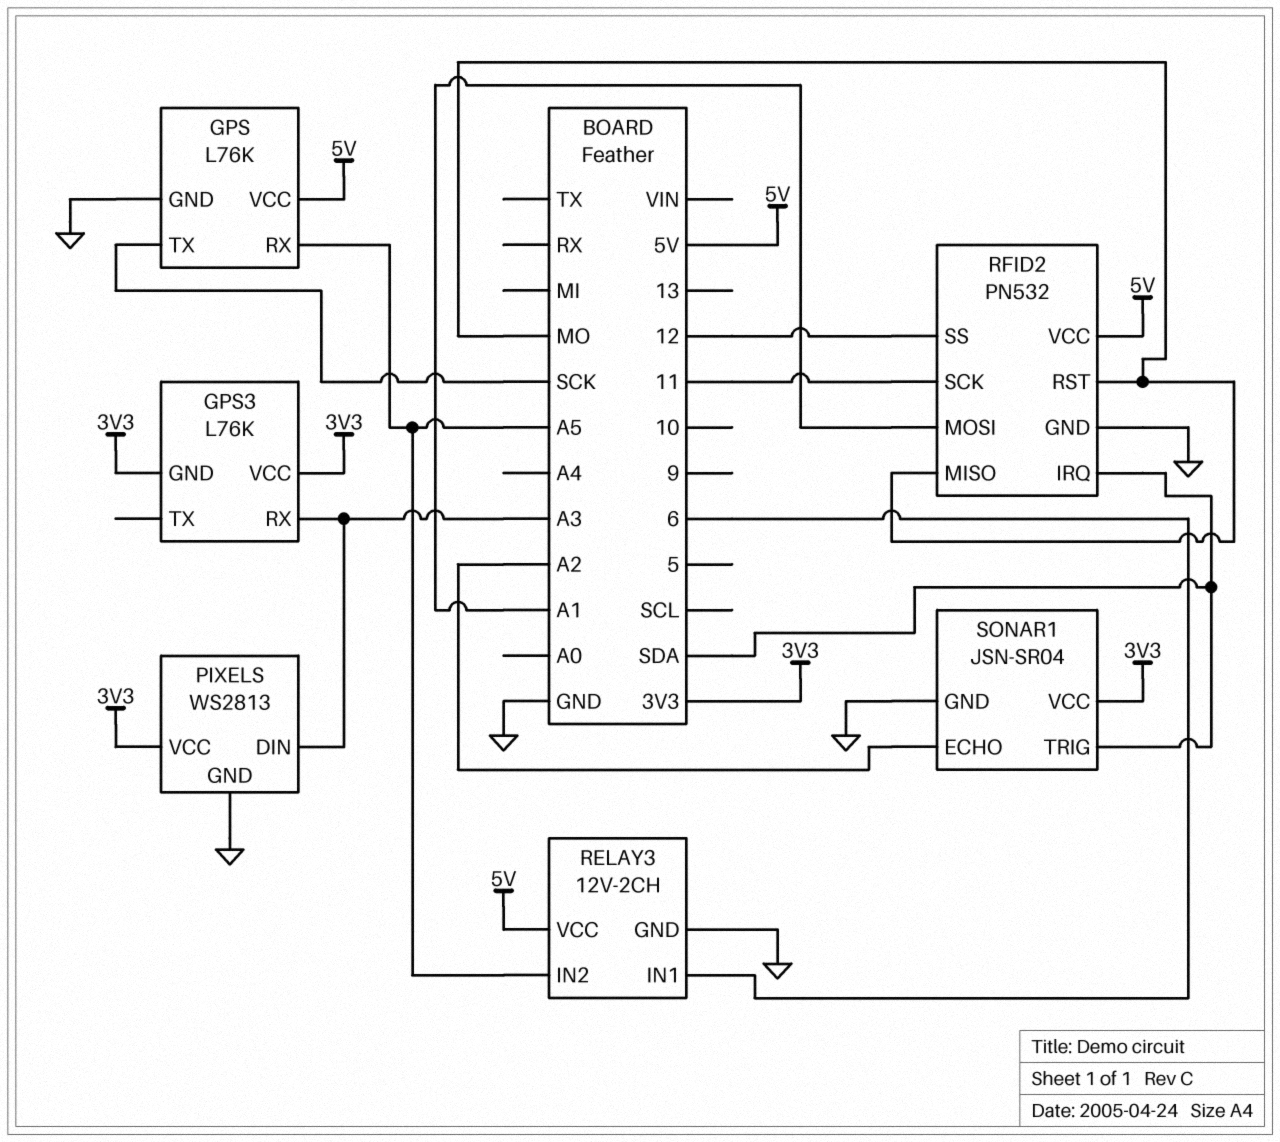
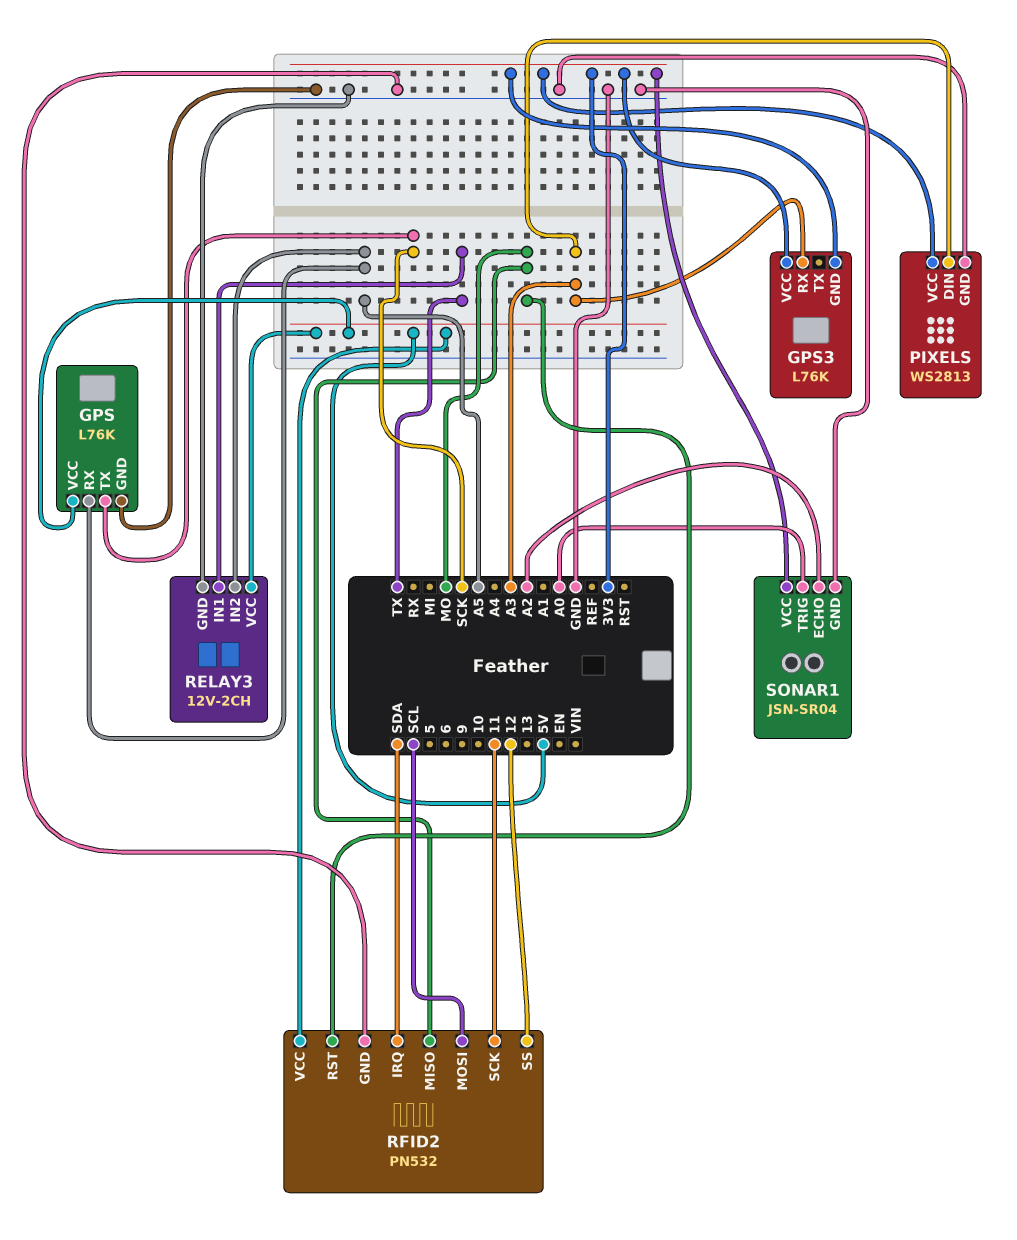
RELAY3 pin IN1: 6 -> TX
RFID2 pin MOSI: A1 -> SCL
SONAR1 pin TRIG: SDA -> A0

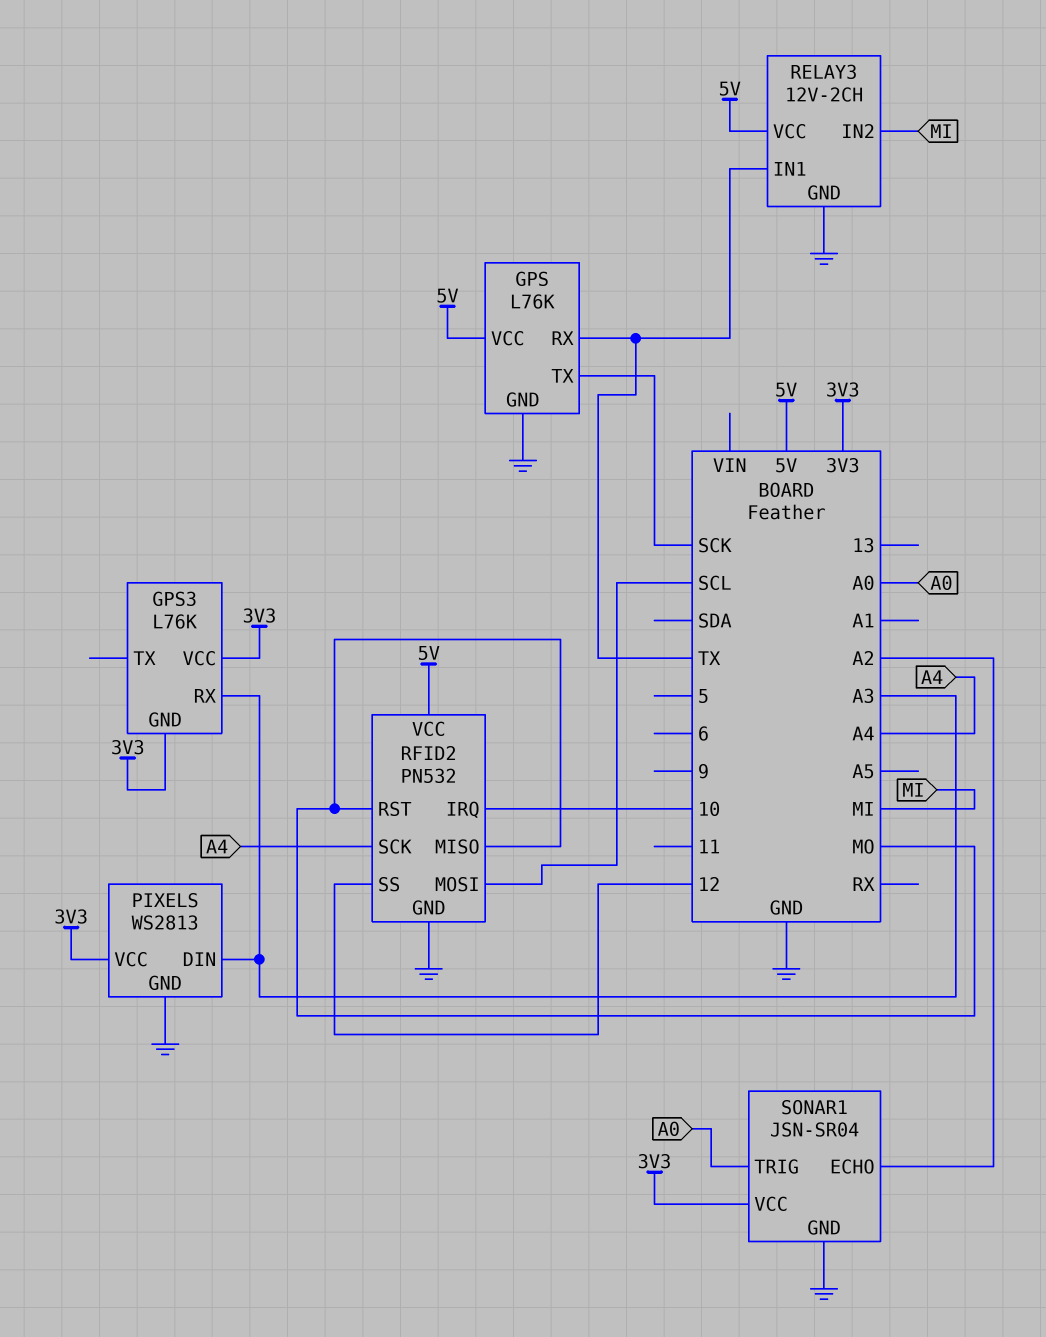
GPS pin RX: A5 -> TX
RELAY3 pin IN2: A5 -> MI
RFID2 pin IRQ: SDA -> 10
RFID2 pin SCK: 11 -> A4

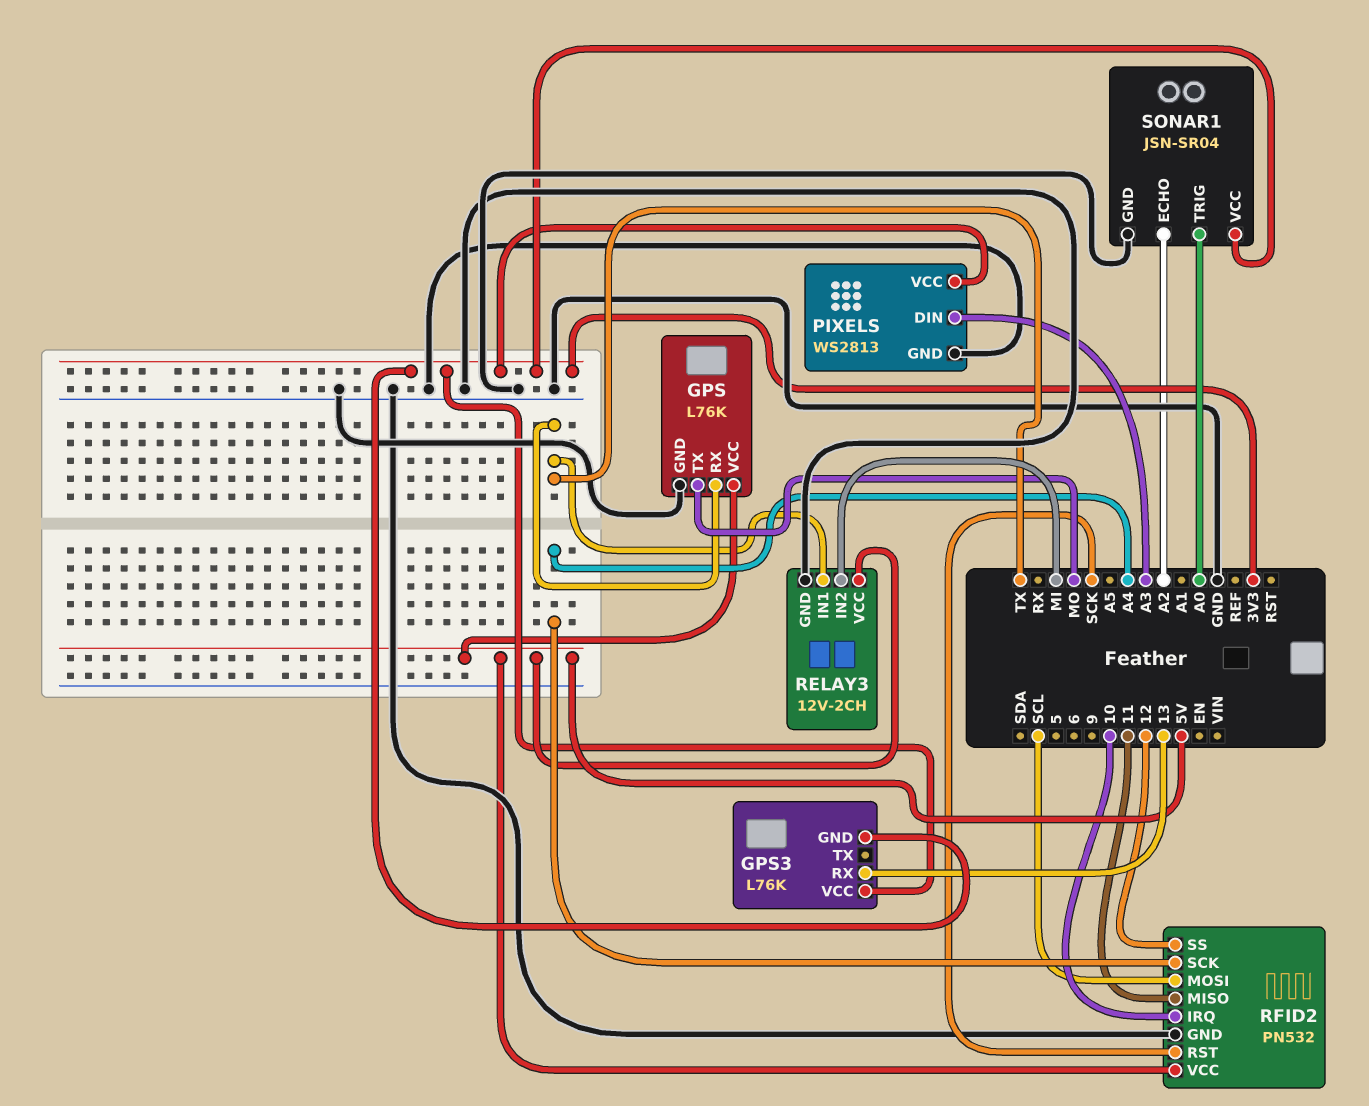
GPS pin TX: SCK -> MO
GPS3 pin RX: A3 -> 13
RFID2 pin MISO: MO -> 11
RFID2 pin RST: MO -> SCK

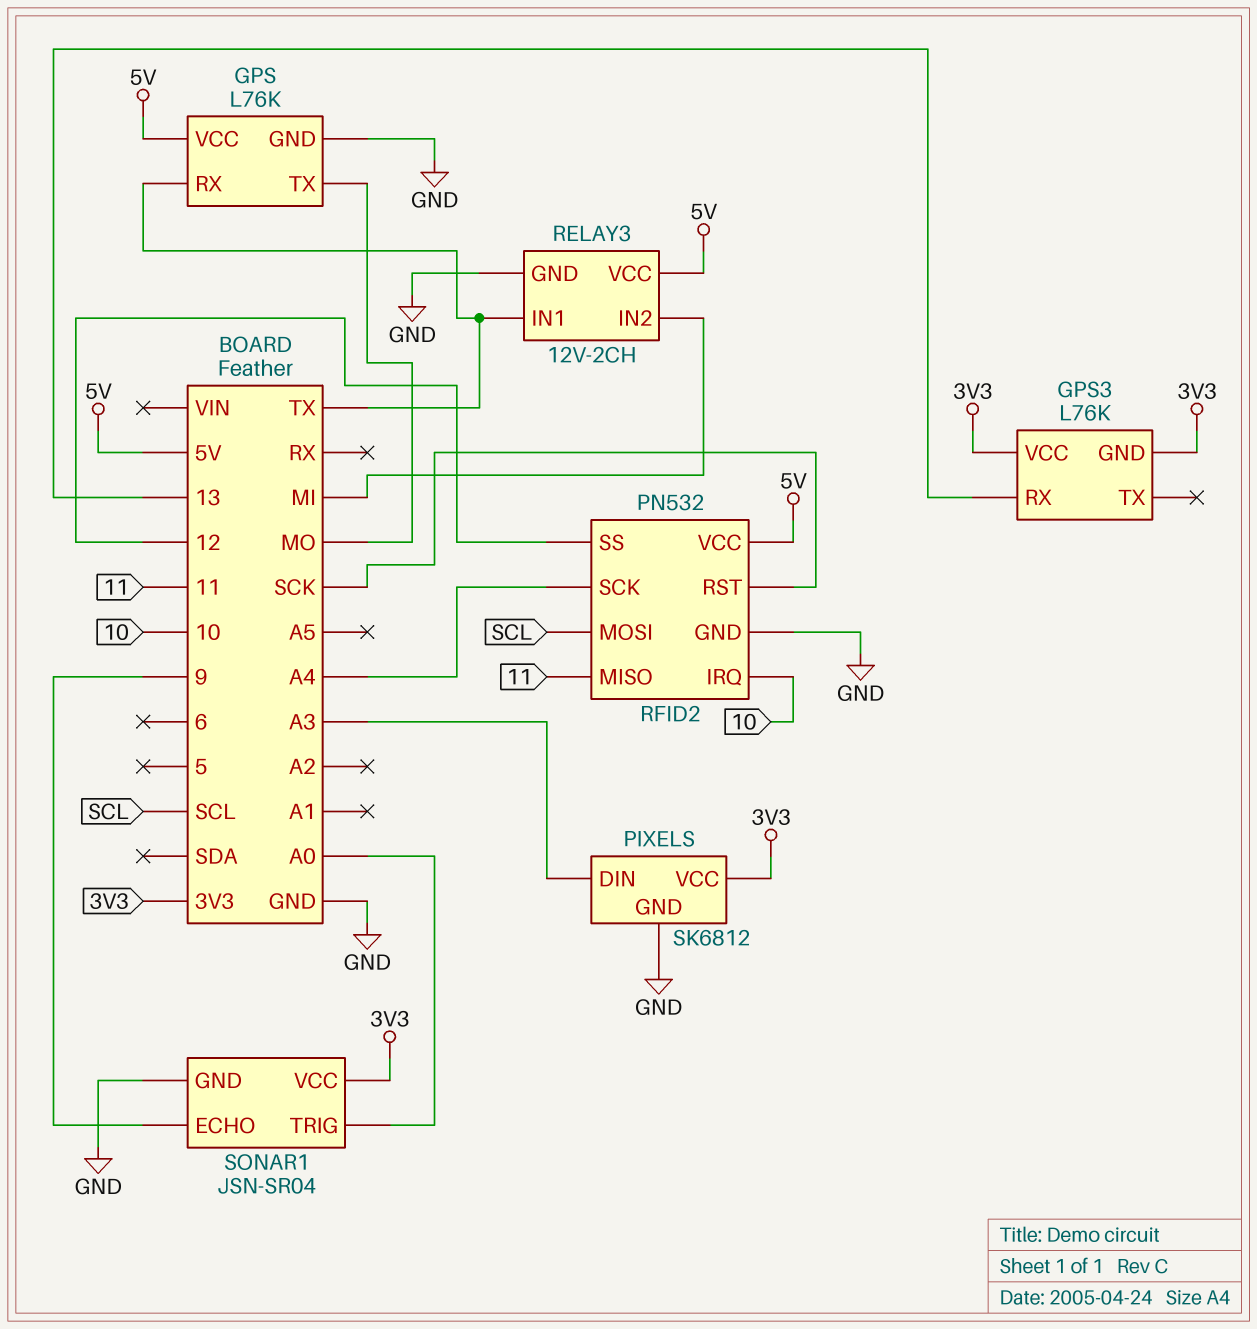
PIXELS: WS2813 -> SK6812
SONAR1 pin ECHO: A2 -> 9

